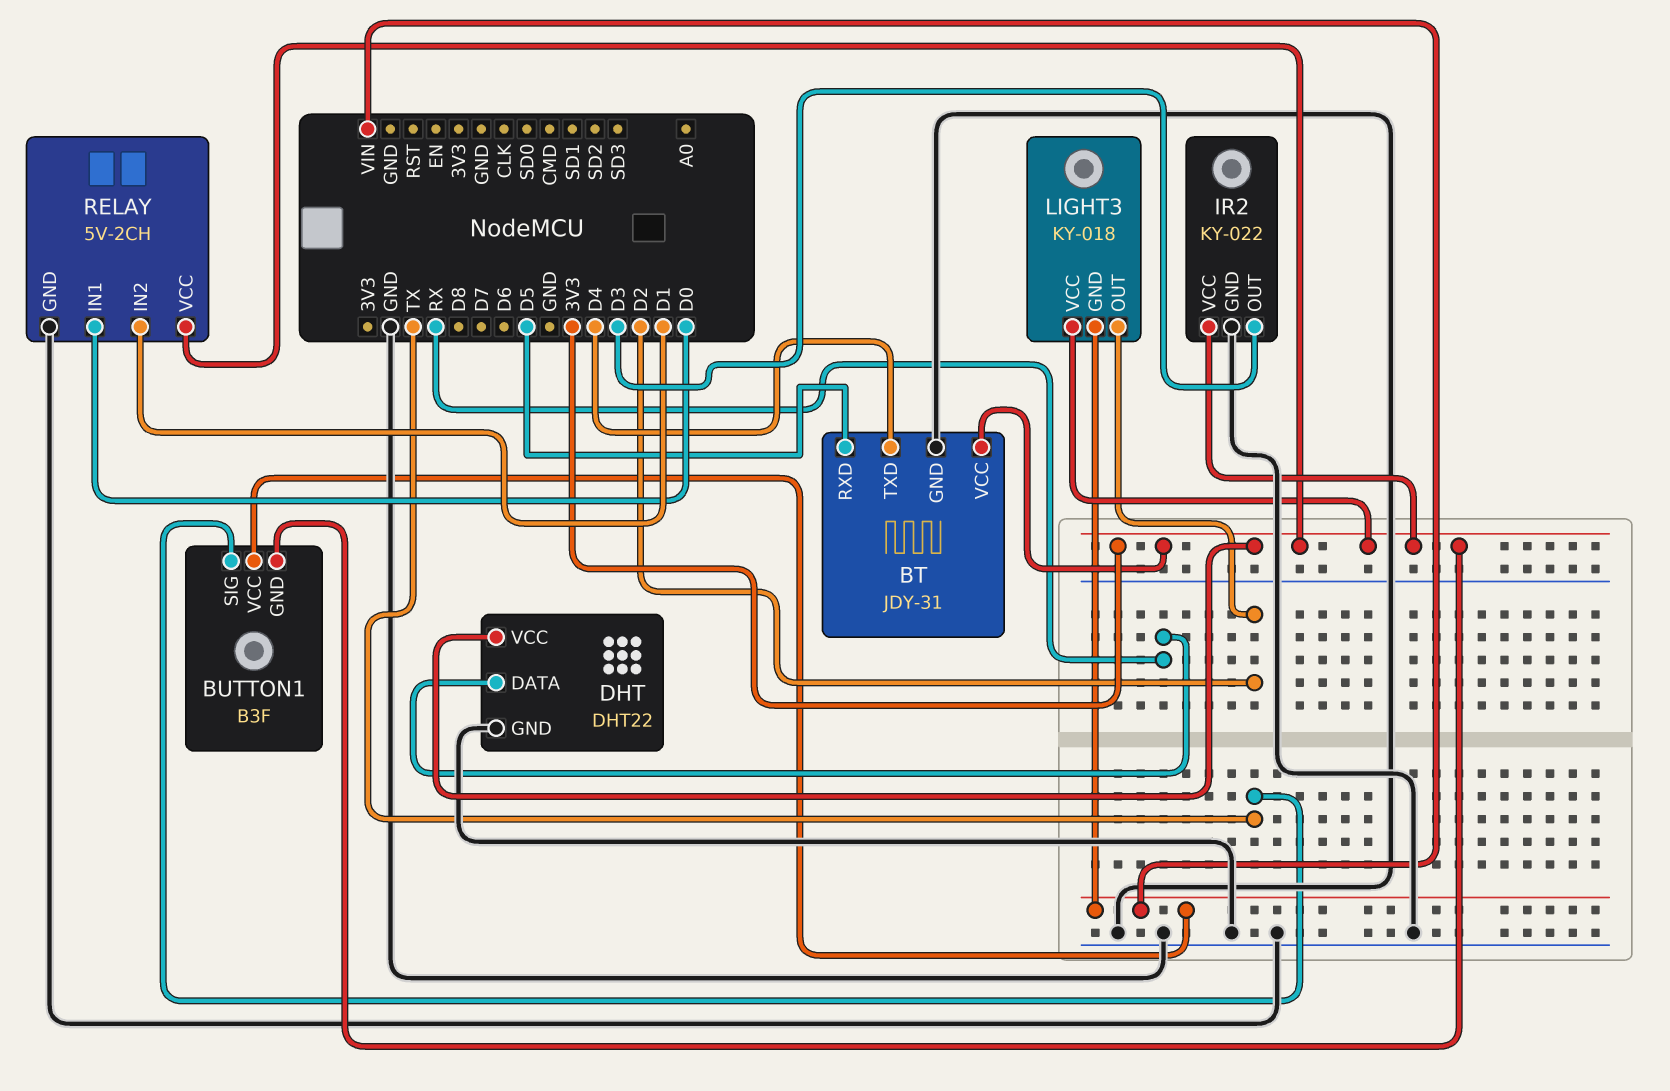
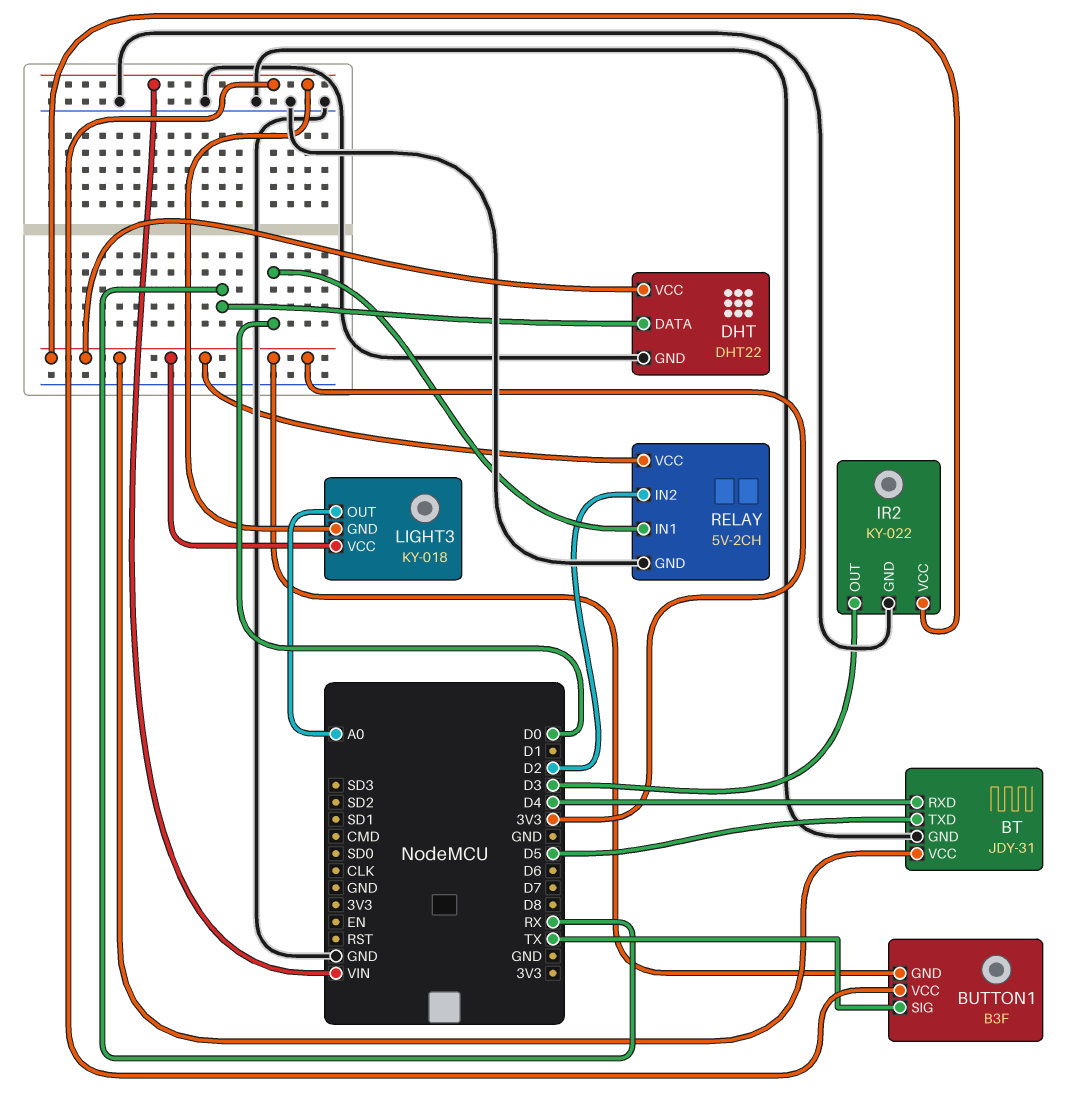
BT pin RXD: D5 -> D4
BT pin TXD: D4 -> D5
LIGHT3 pin OUT: D2 -> A0
RELAY pin IN2: D1 -> D2

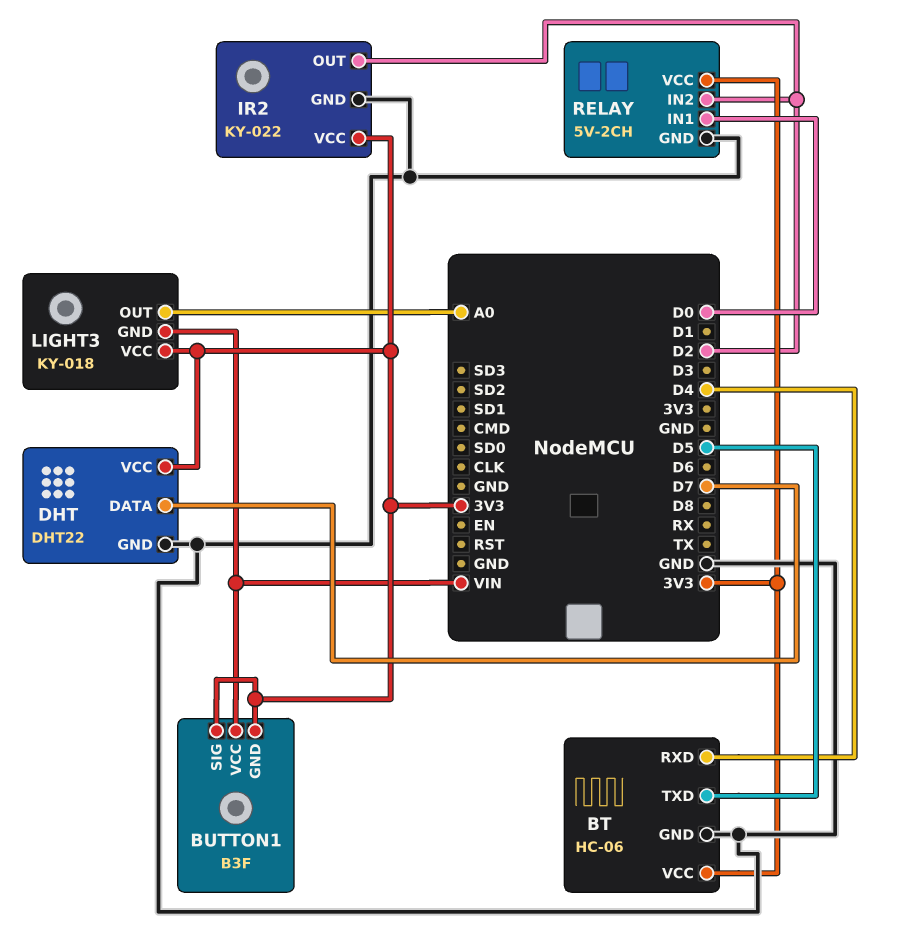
BT: JDY-31 -> HC-06
BUTTON1 pin SIG: TX -> 3V3
DHT pin DATA: RX -> D7
IR2 pin OUT: D3 -> D2

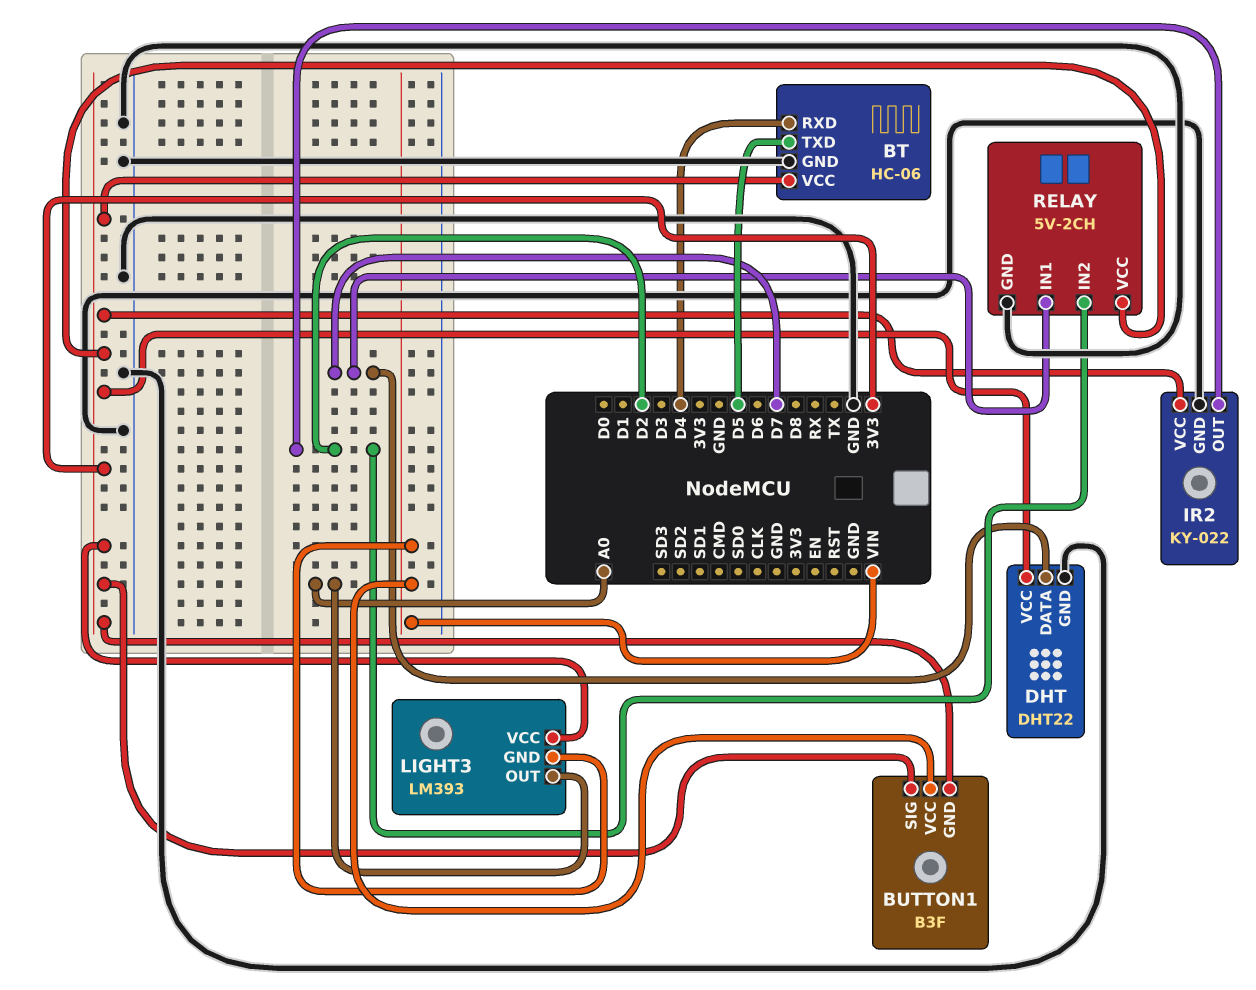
LIGHT3: KY-018 -> LM393
RELAY pin IN1: D0 -> D7

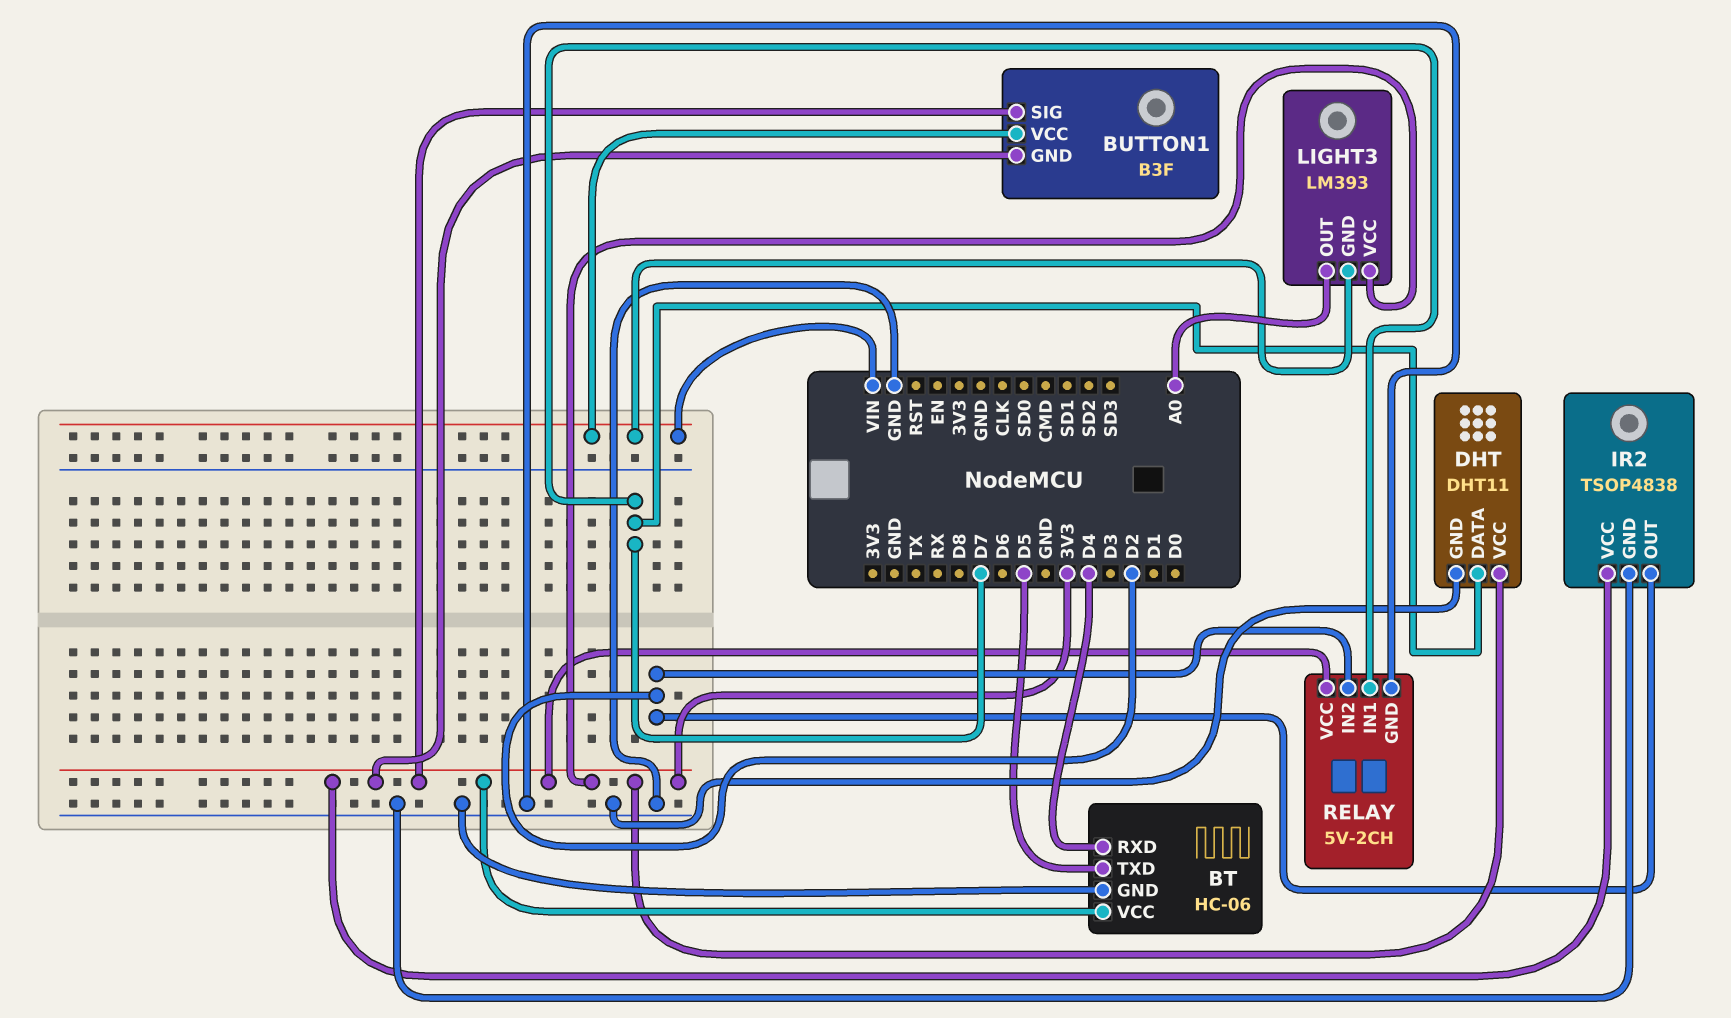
DHT: DHT22 -> DHT11
IR2: KY-022 -> TSOP4838

